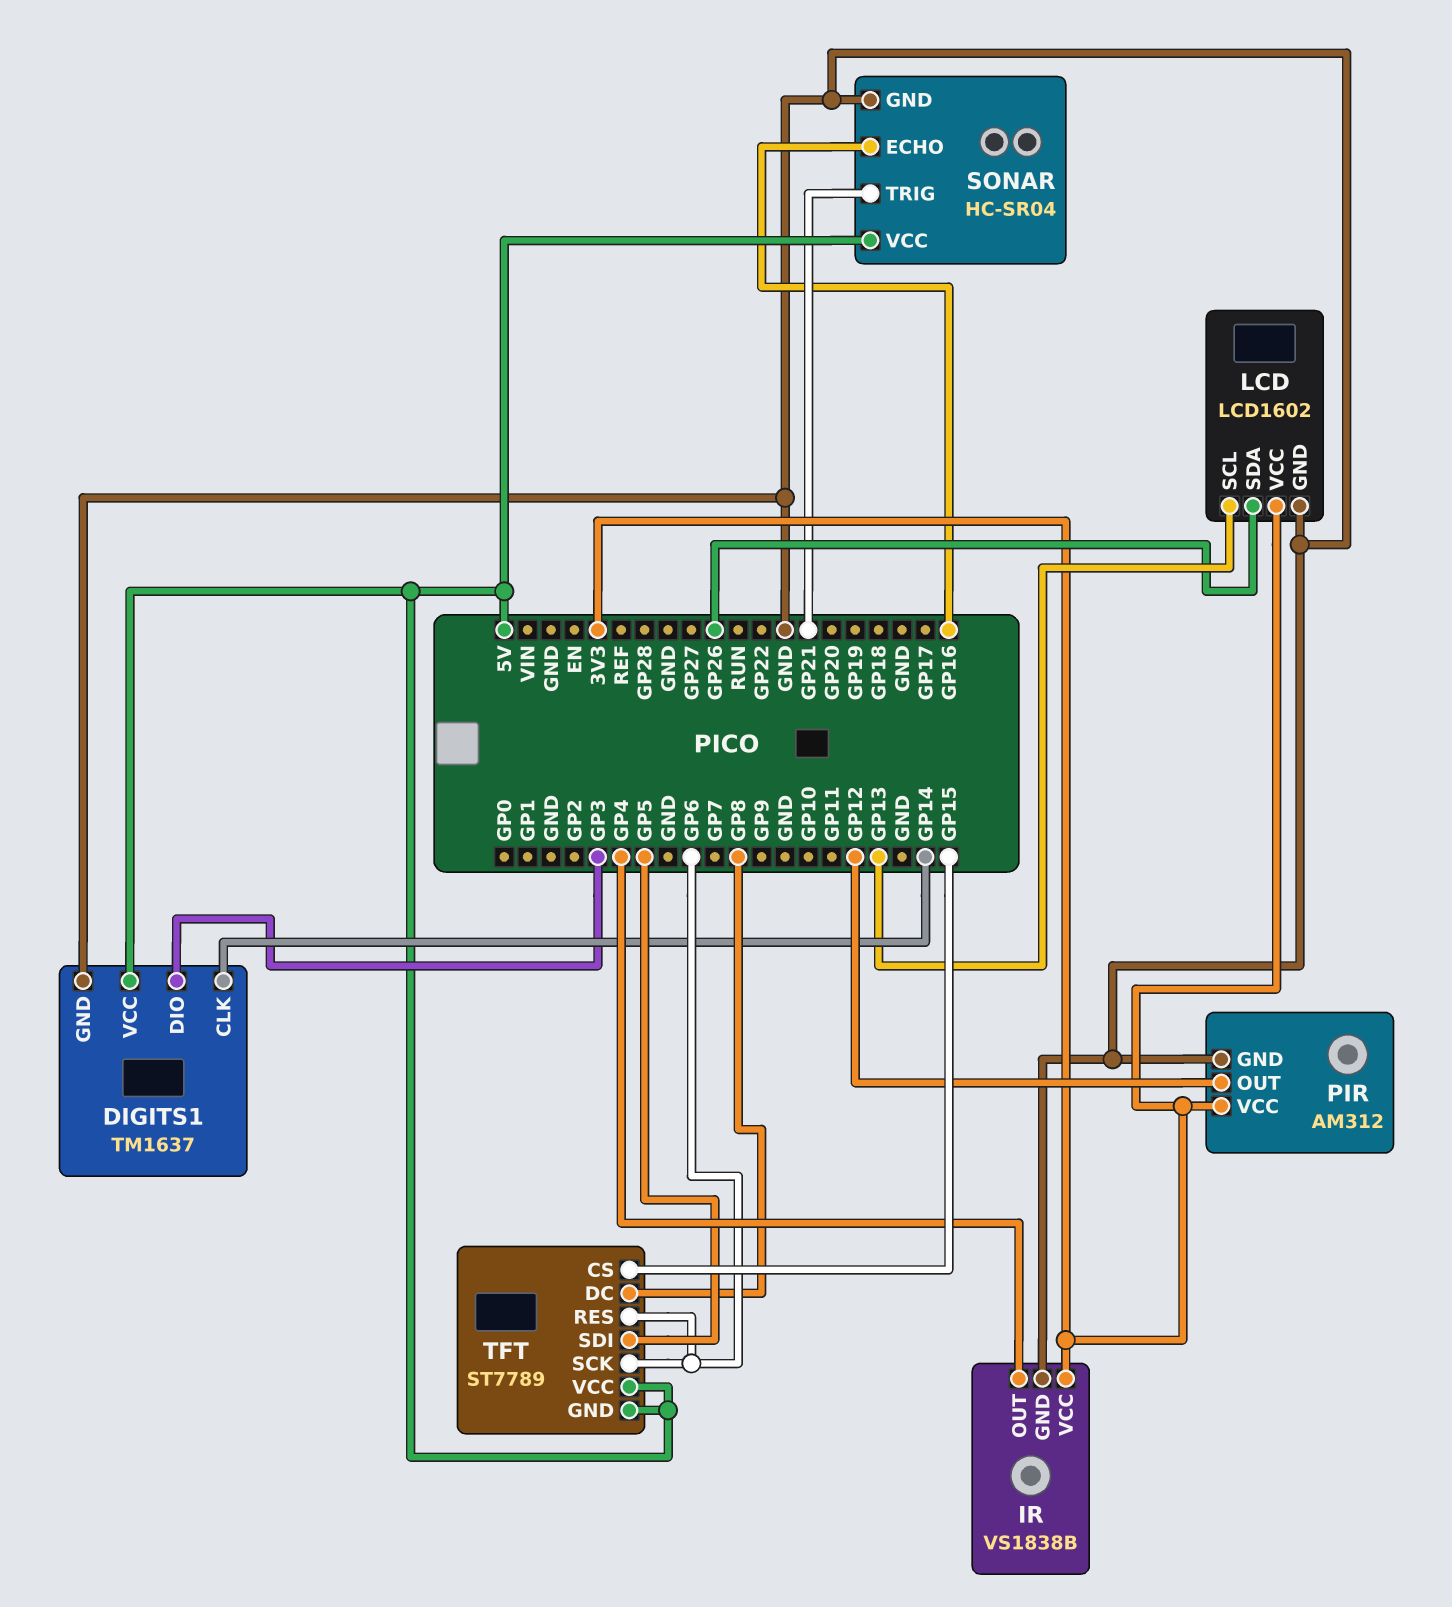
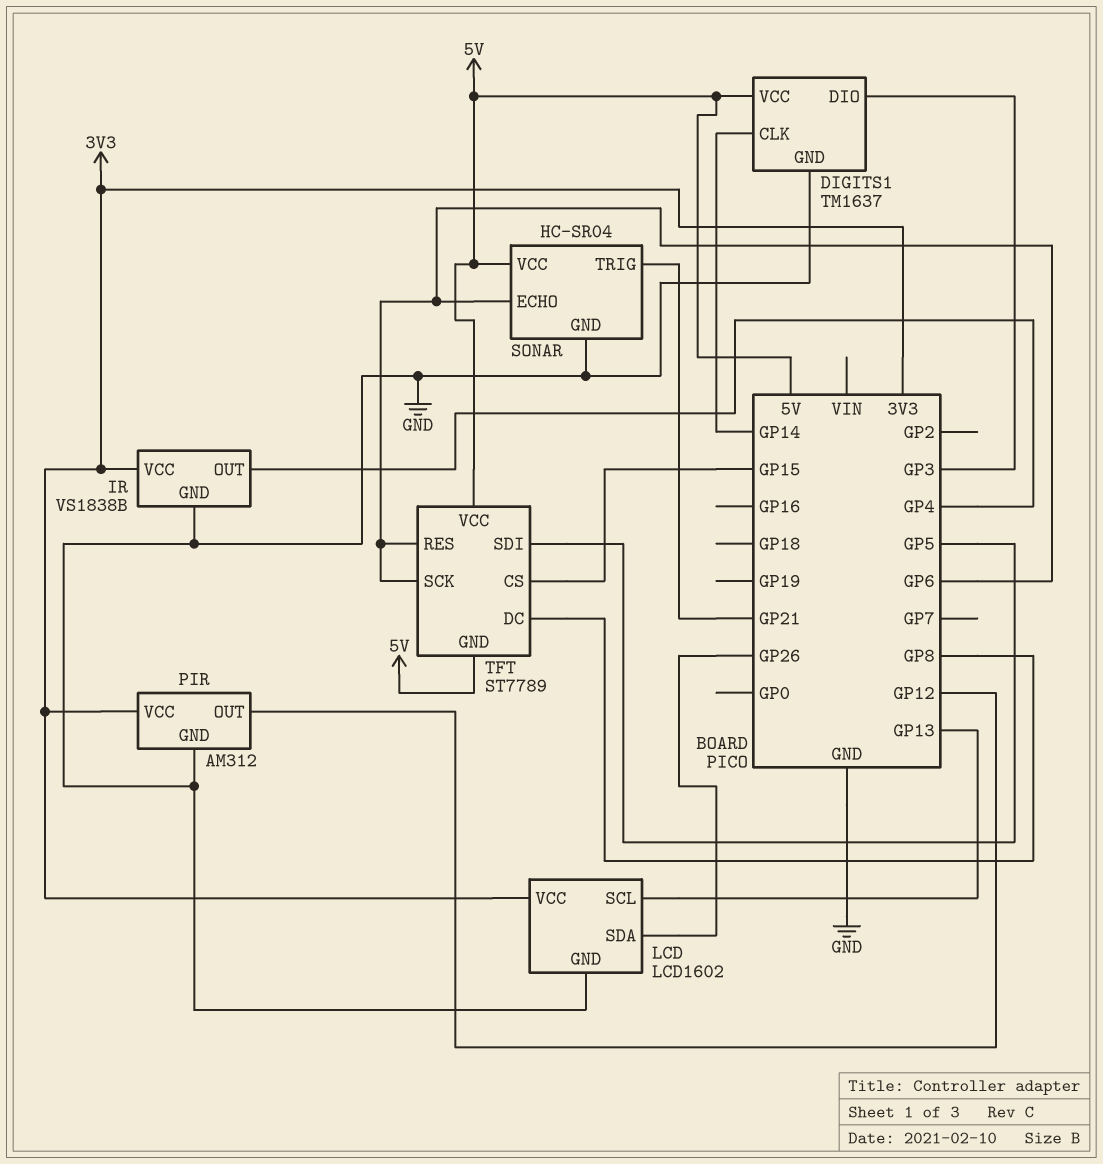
SONAR pin ECHO: GP16 -> GP6

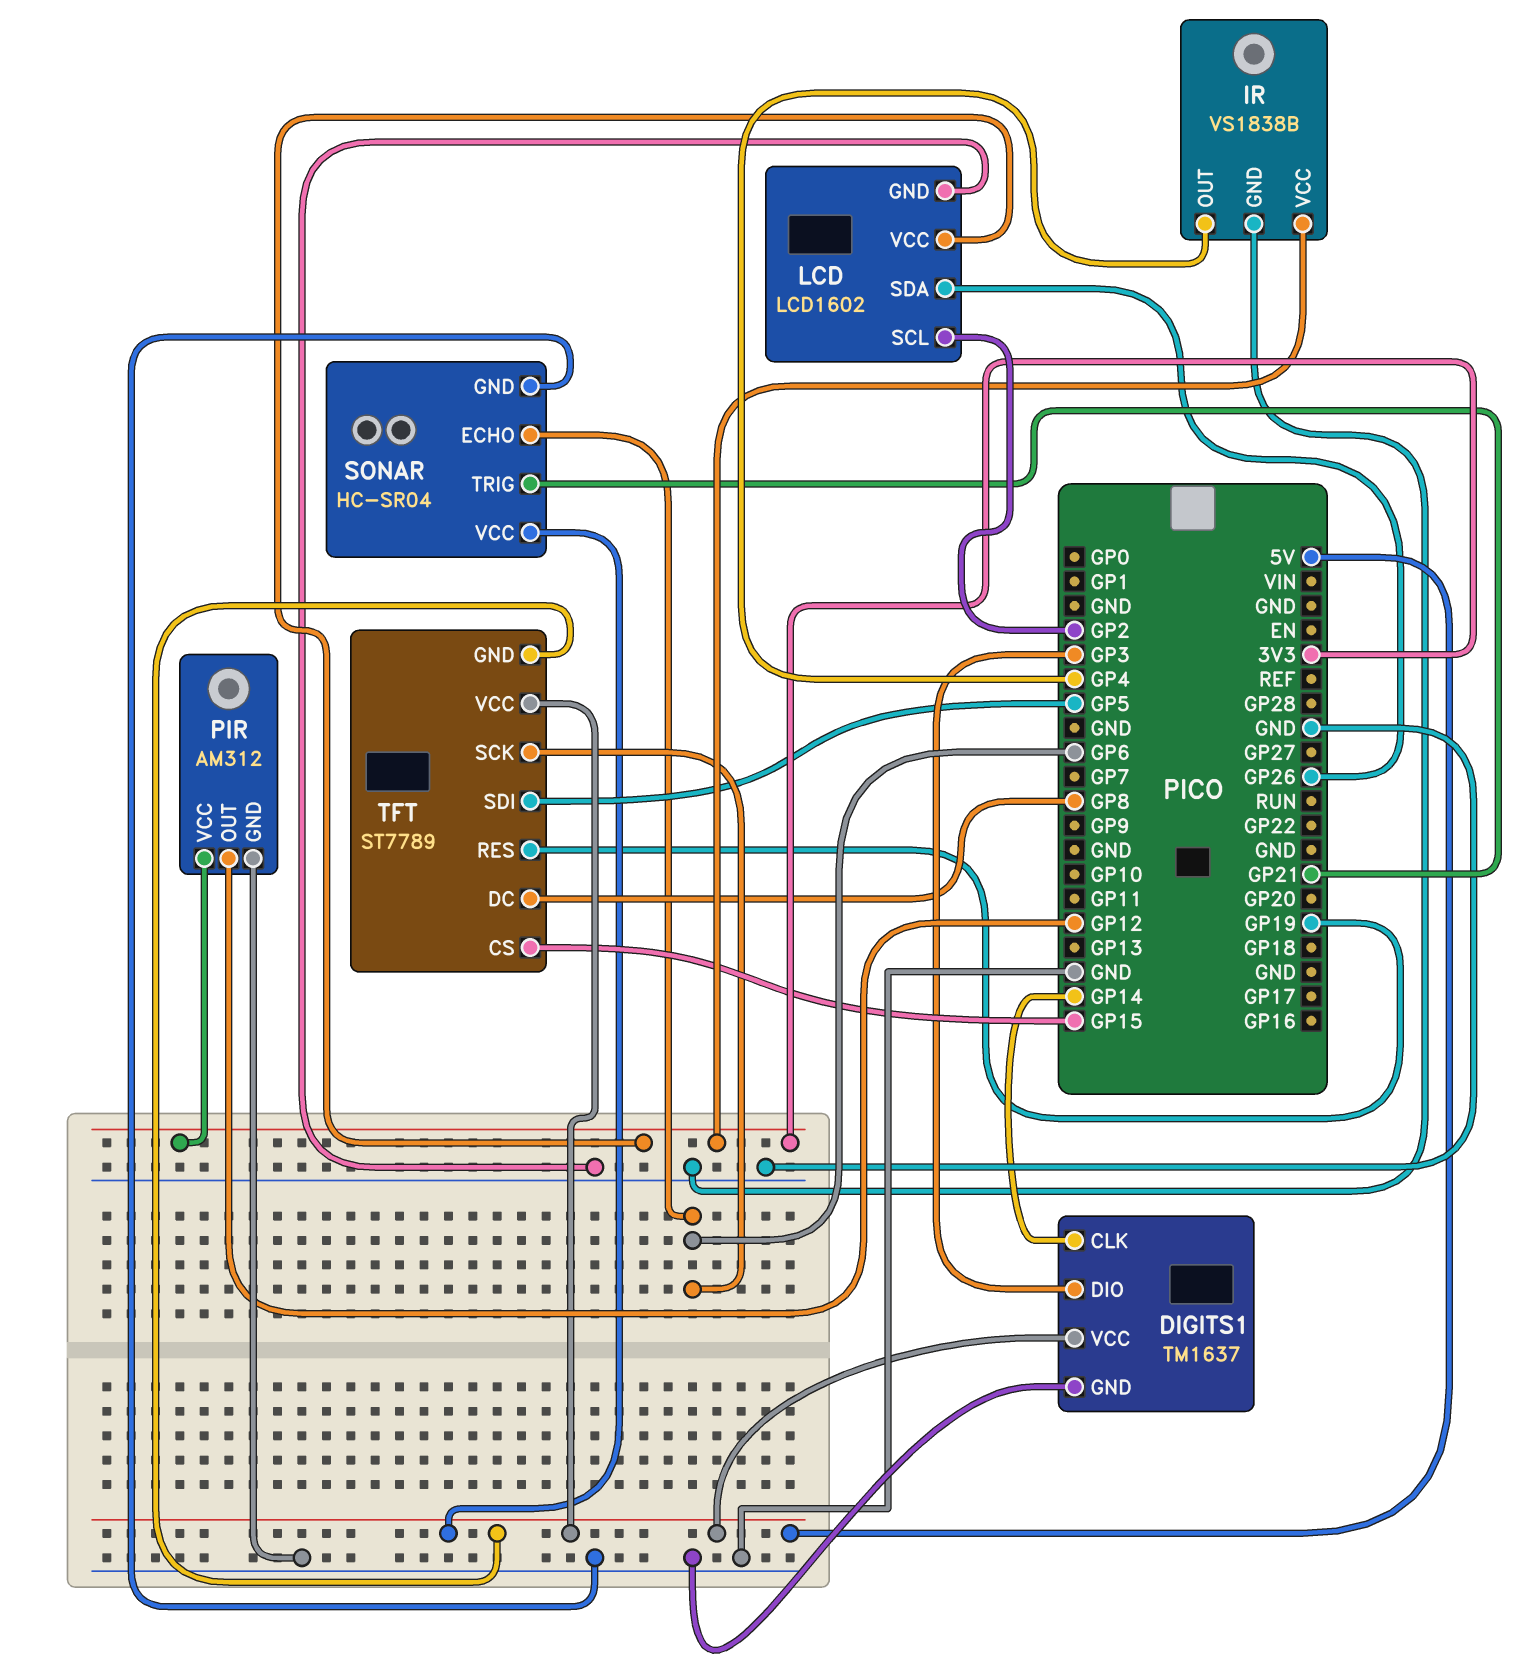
LCD pin SCL: GP13 -> GP2
TFT pin RES: GP6 -> GP19

